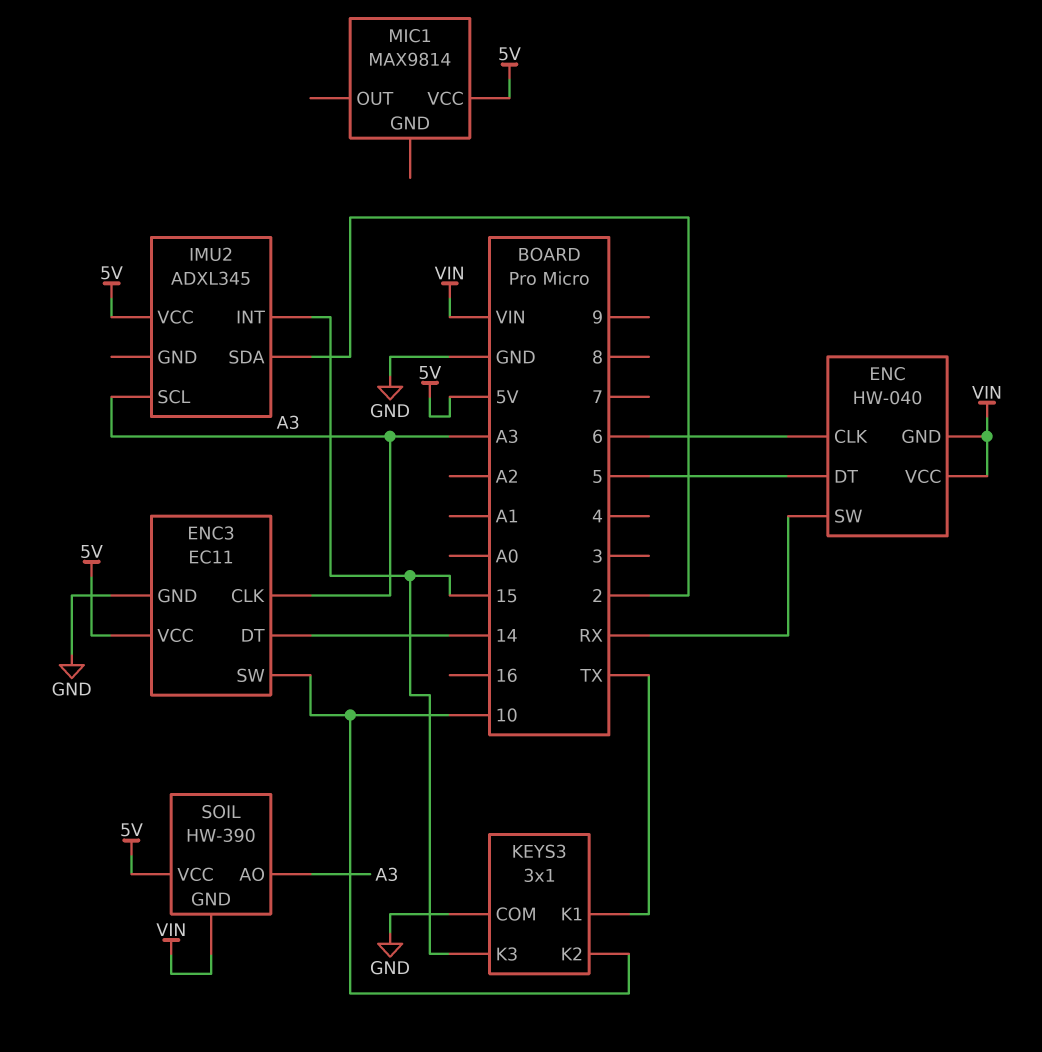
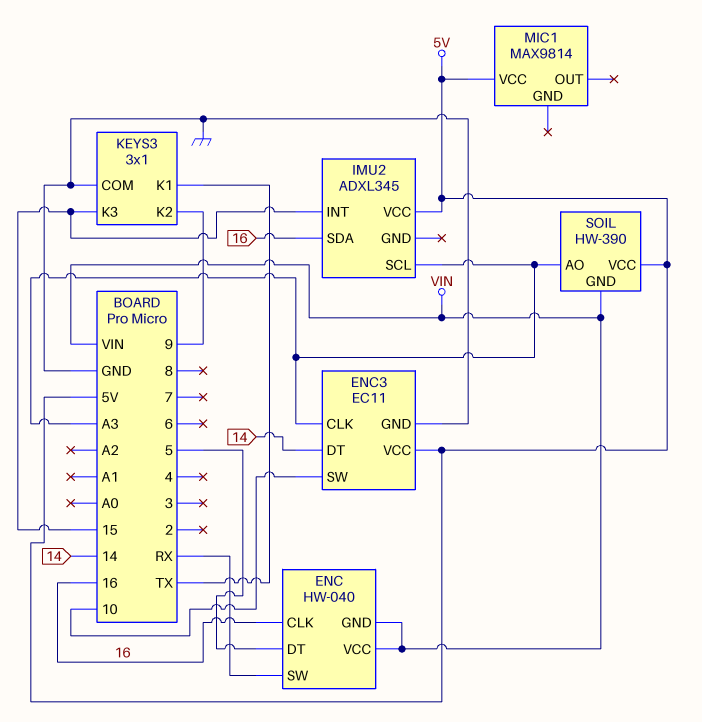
ENC pin CLK: 6 -> 16
IMU2 pin SDA: 2 -> 16
KEYS3 pin K2: 10 -> 9

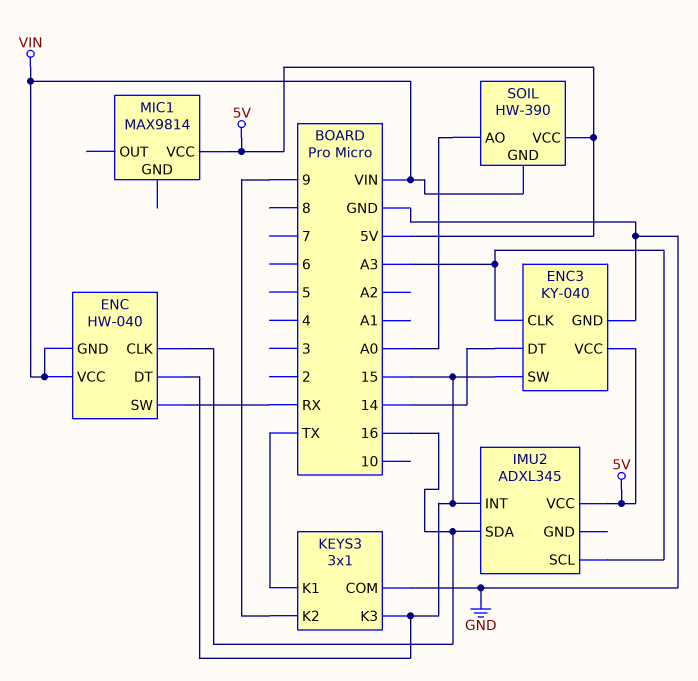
ENC pin DT: 5 -> 15
ENC3: EC11 -> KY-040
ENC3 pin SW: 10 -> 15
SOIL pin AO: A3 -> A0

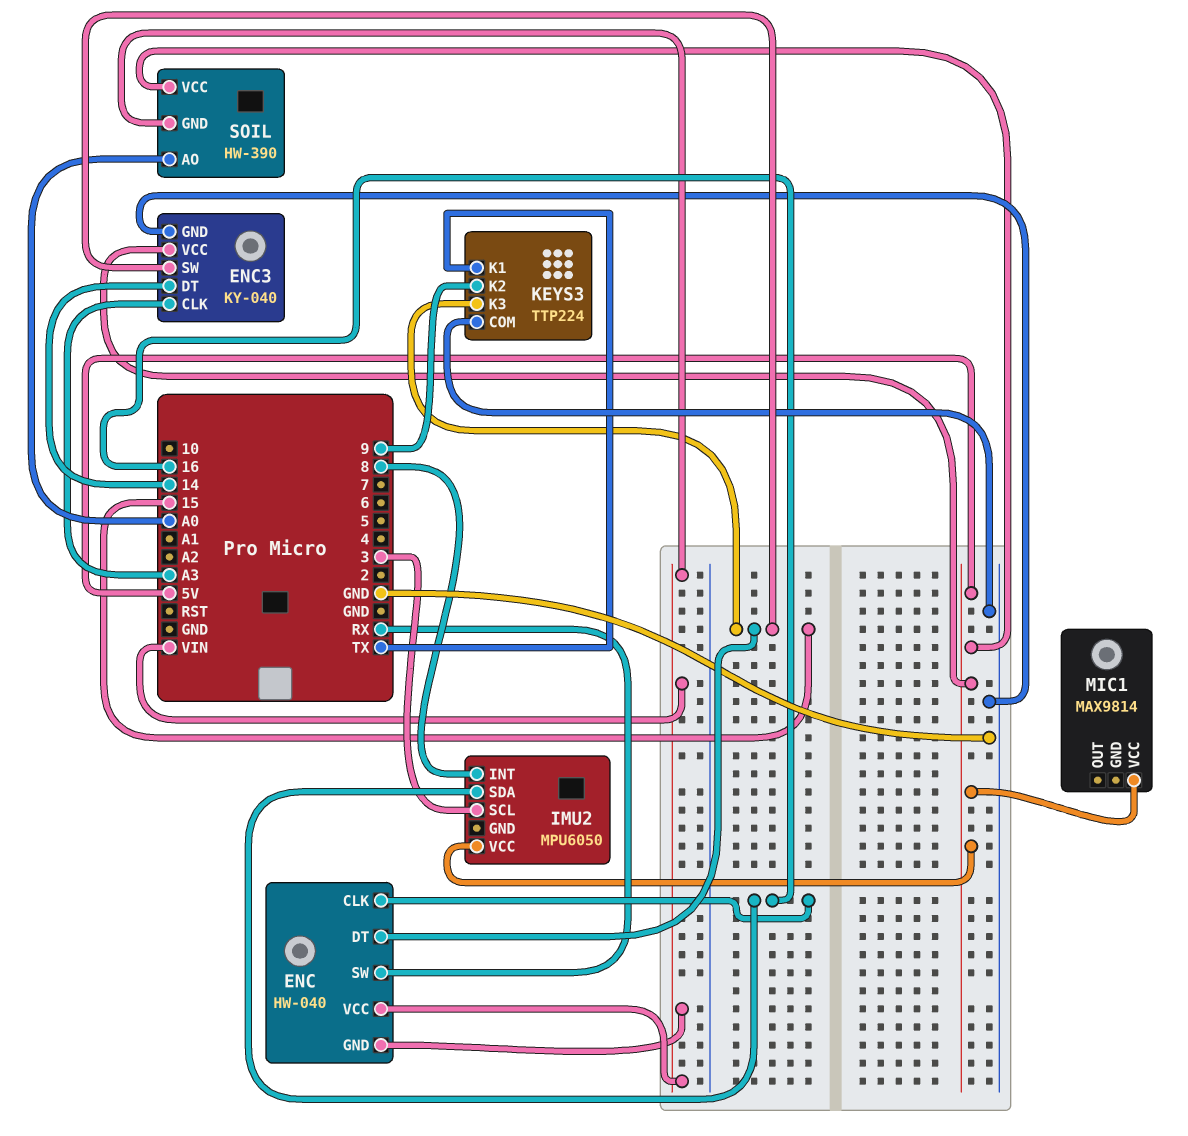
IMU2: ADXL345 -> MPU6050
IMU2 pin INT: 15 -> 8
IMU2 pin SCL: A3 -> 3
KEYS3: 3x1 -> TTP224

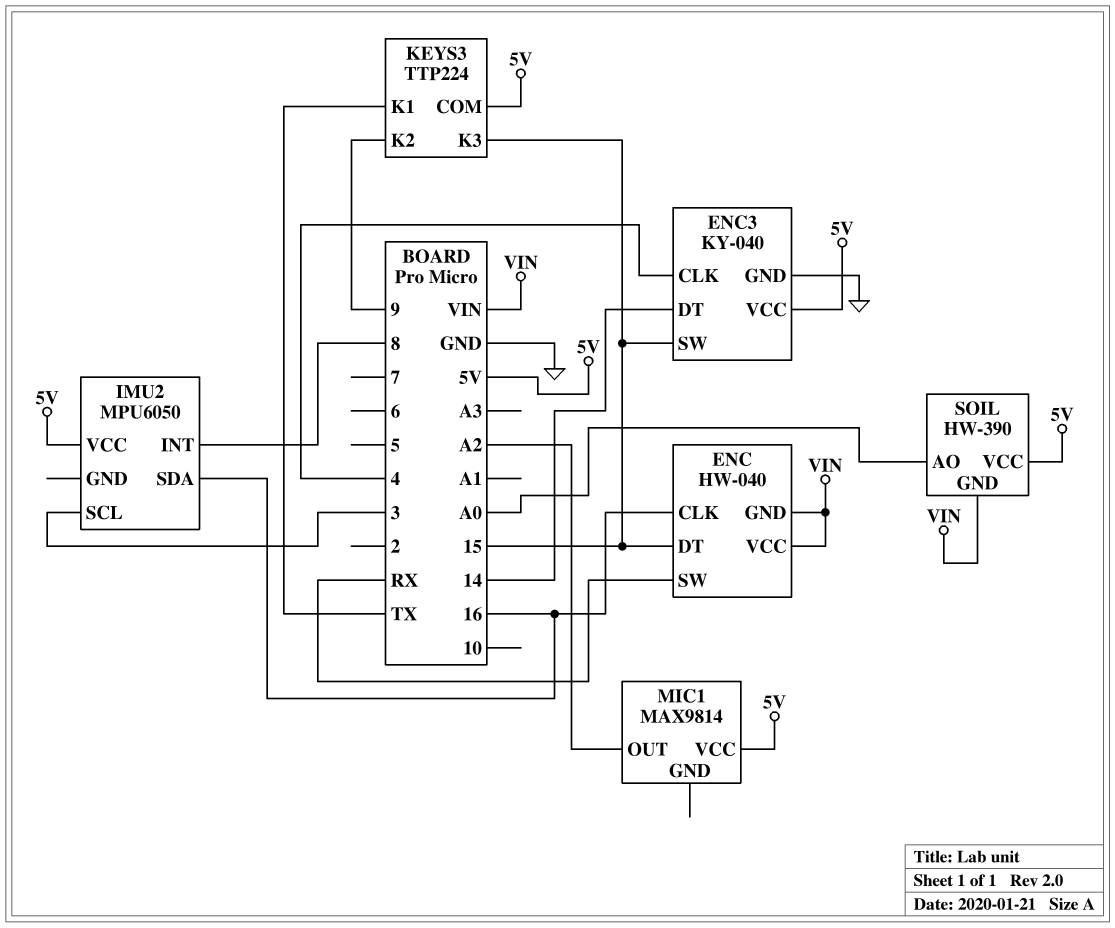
ENC3 pin CLK: A3 -> 4
KEYS3 pin COM: GND -> 5V
MIC1 pin OUT: none -> A2

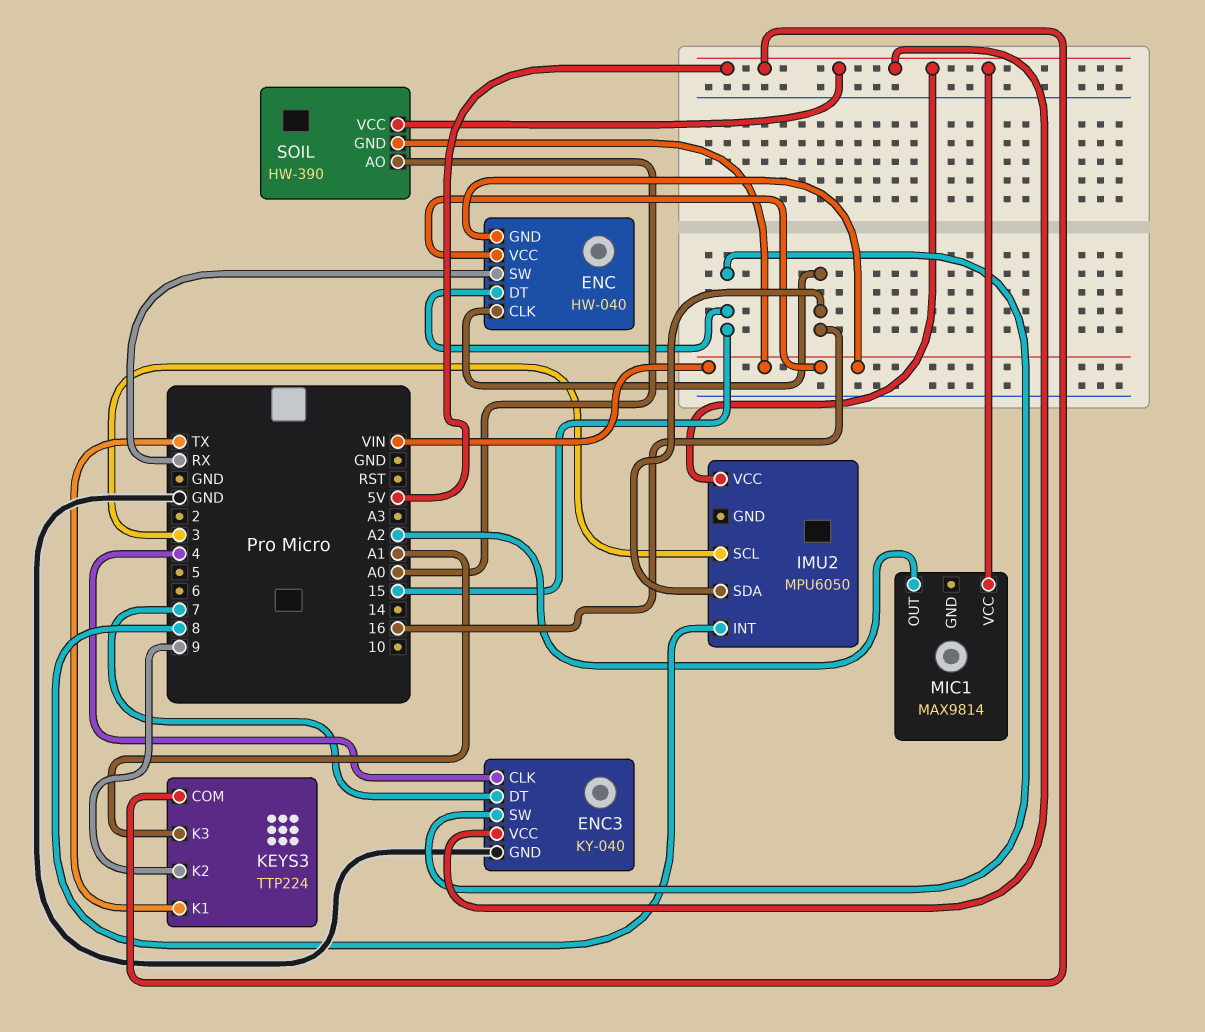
ENC3 pin DT: 14 -> 7
KEYS3 pin K3: 15 -> A1

